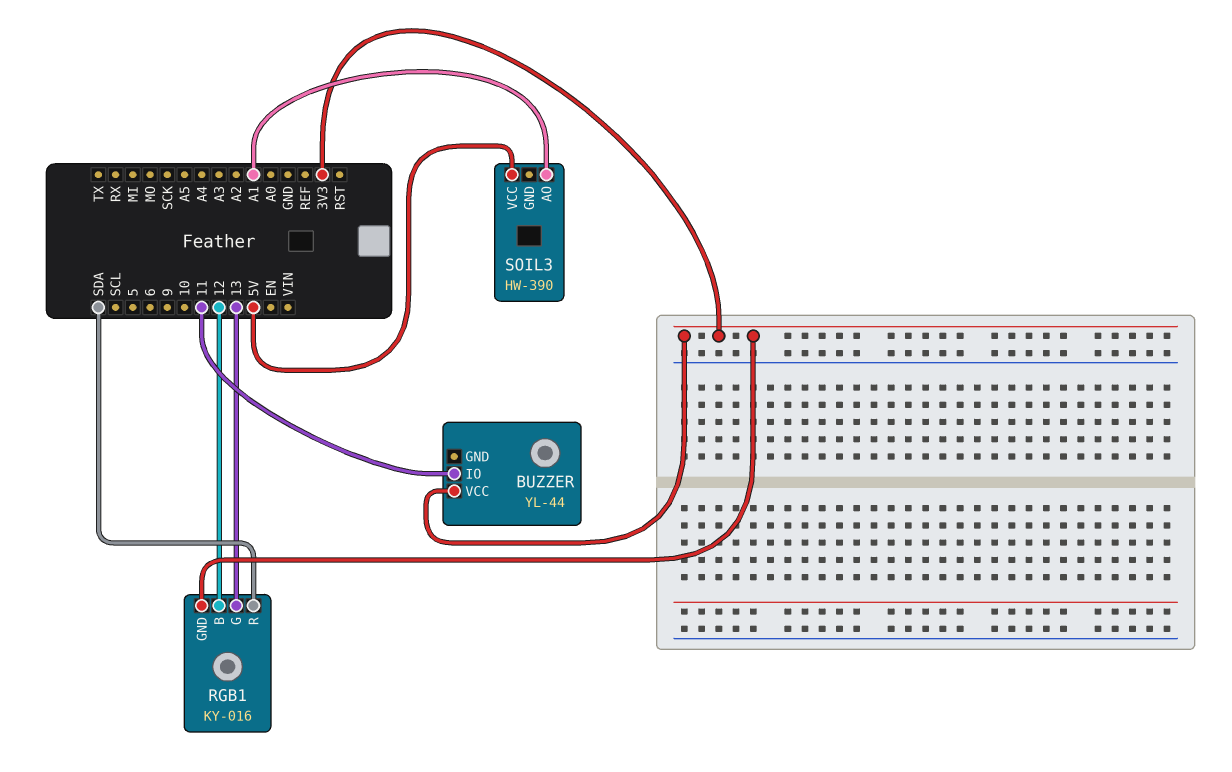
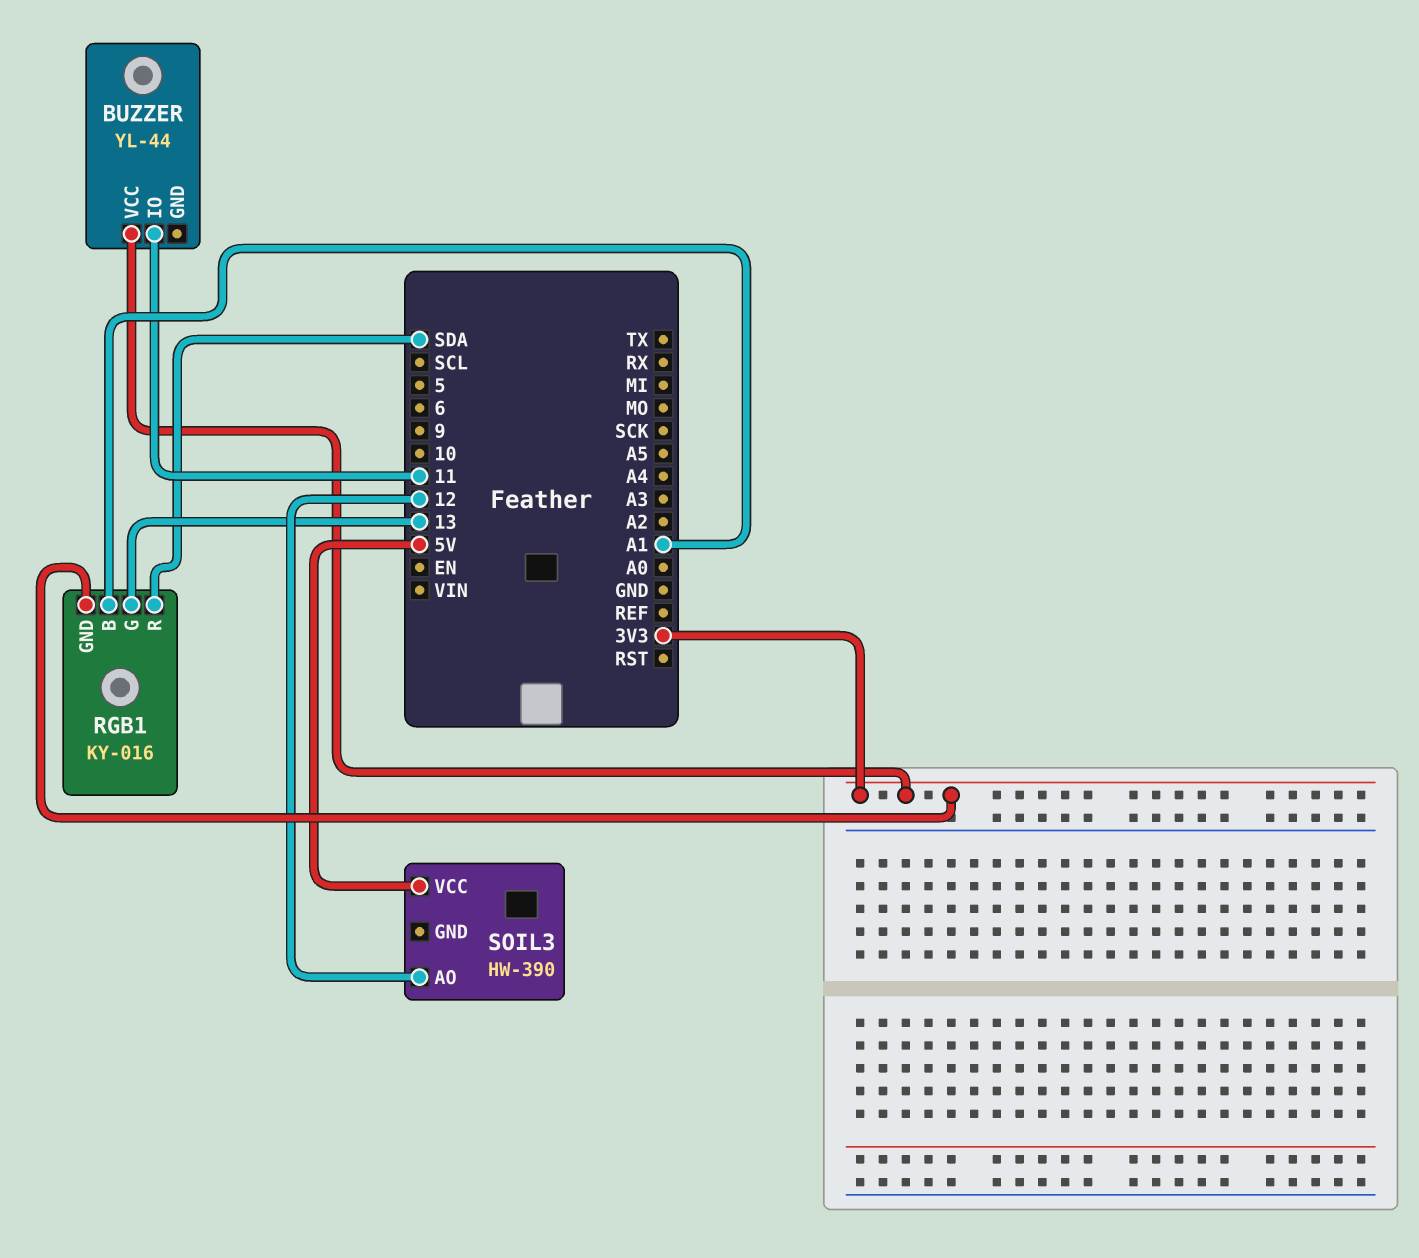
RGB1 pin B: 12 -> A1
SOIL3 pin AO: A1 -> 12

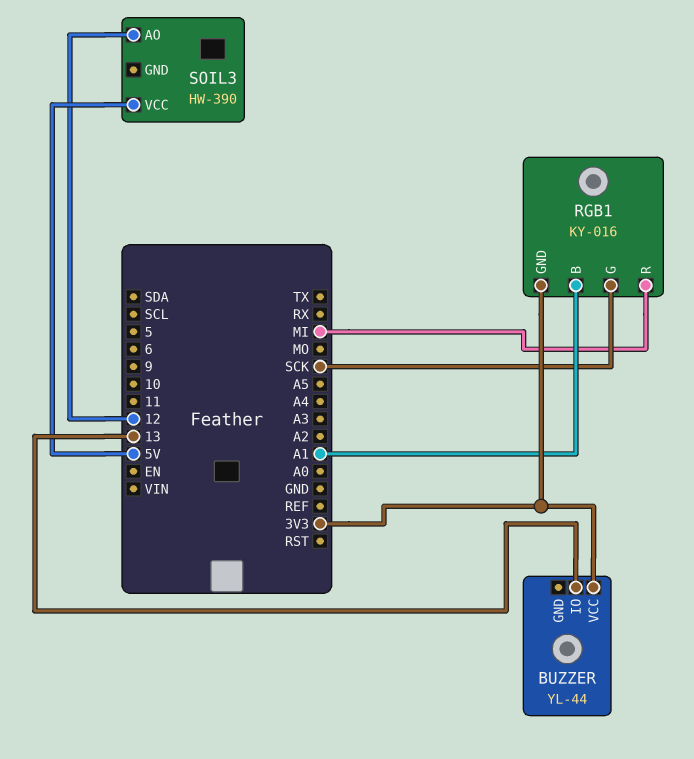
BUZZER pin IO: 11 -> 13
RGB1 pin G: 13 -> SCK
RGB1 pin R: SDA -> MI

